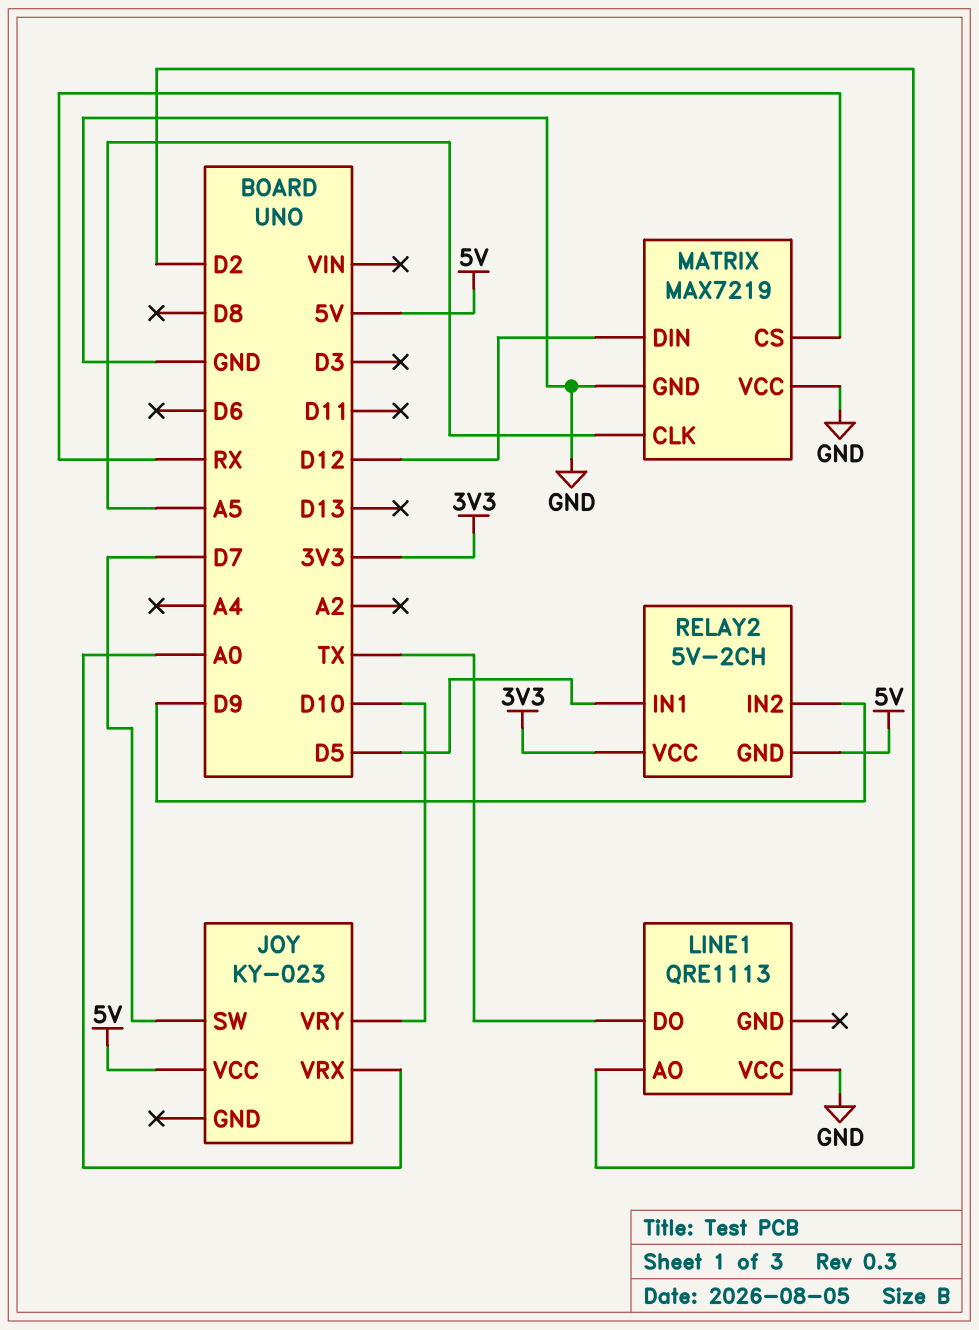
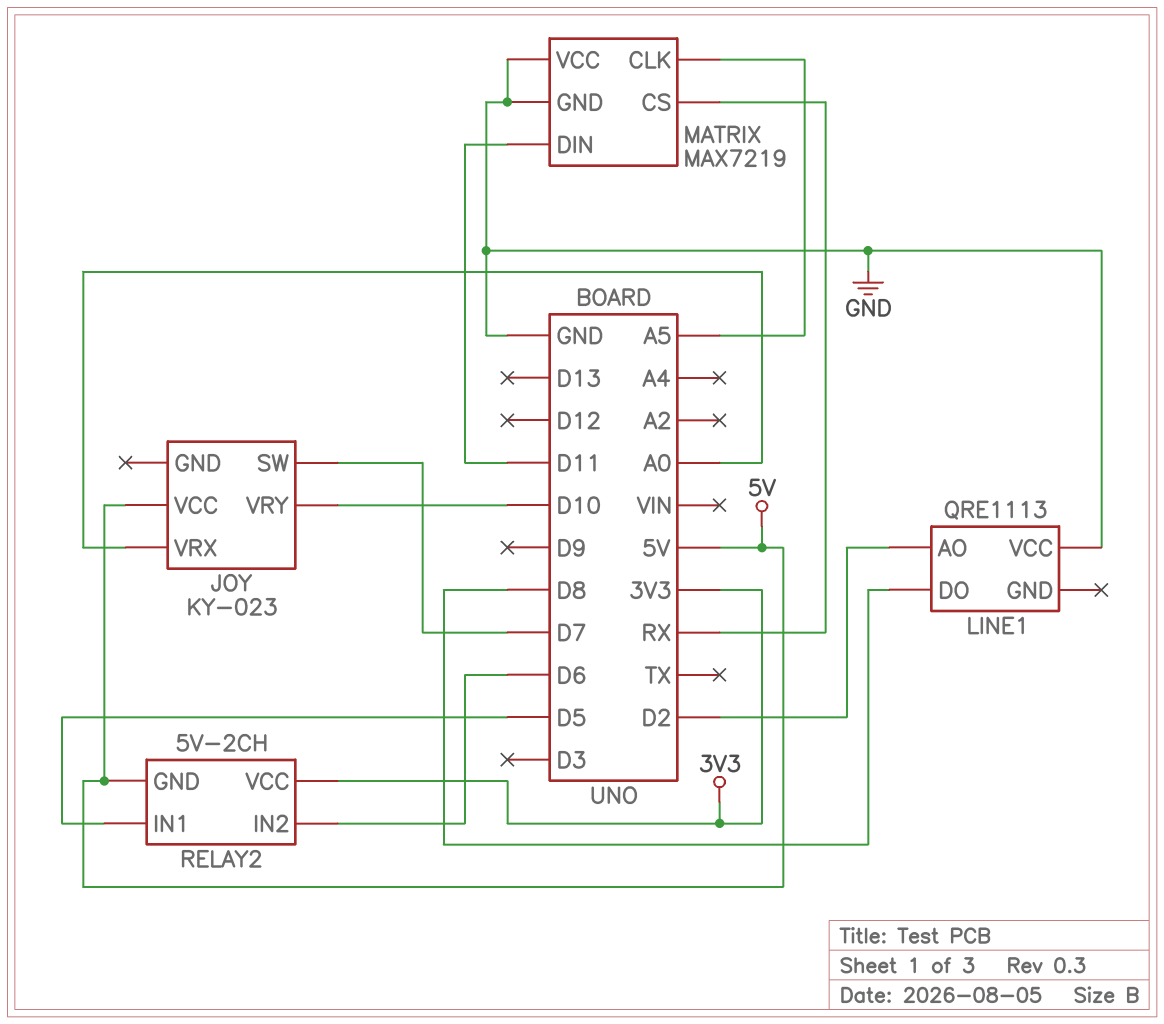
LINE1 pin DO: TX -> D8
MATRIX pin DIN: D12 -> D11
RELAY2 pin IN2: D9 -> D6

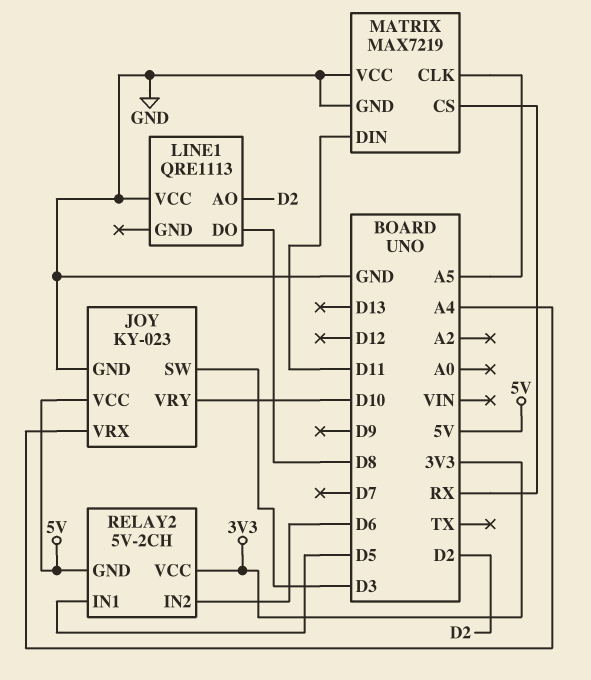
JOY pin GND: none -> GND
JOY pin SW: D7 -> D3
JOY pin VRX: A0 -> A4

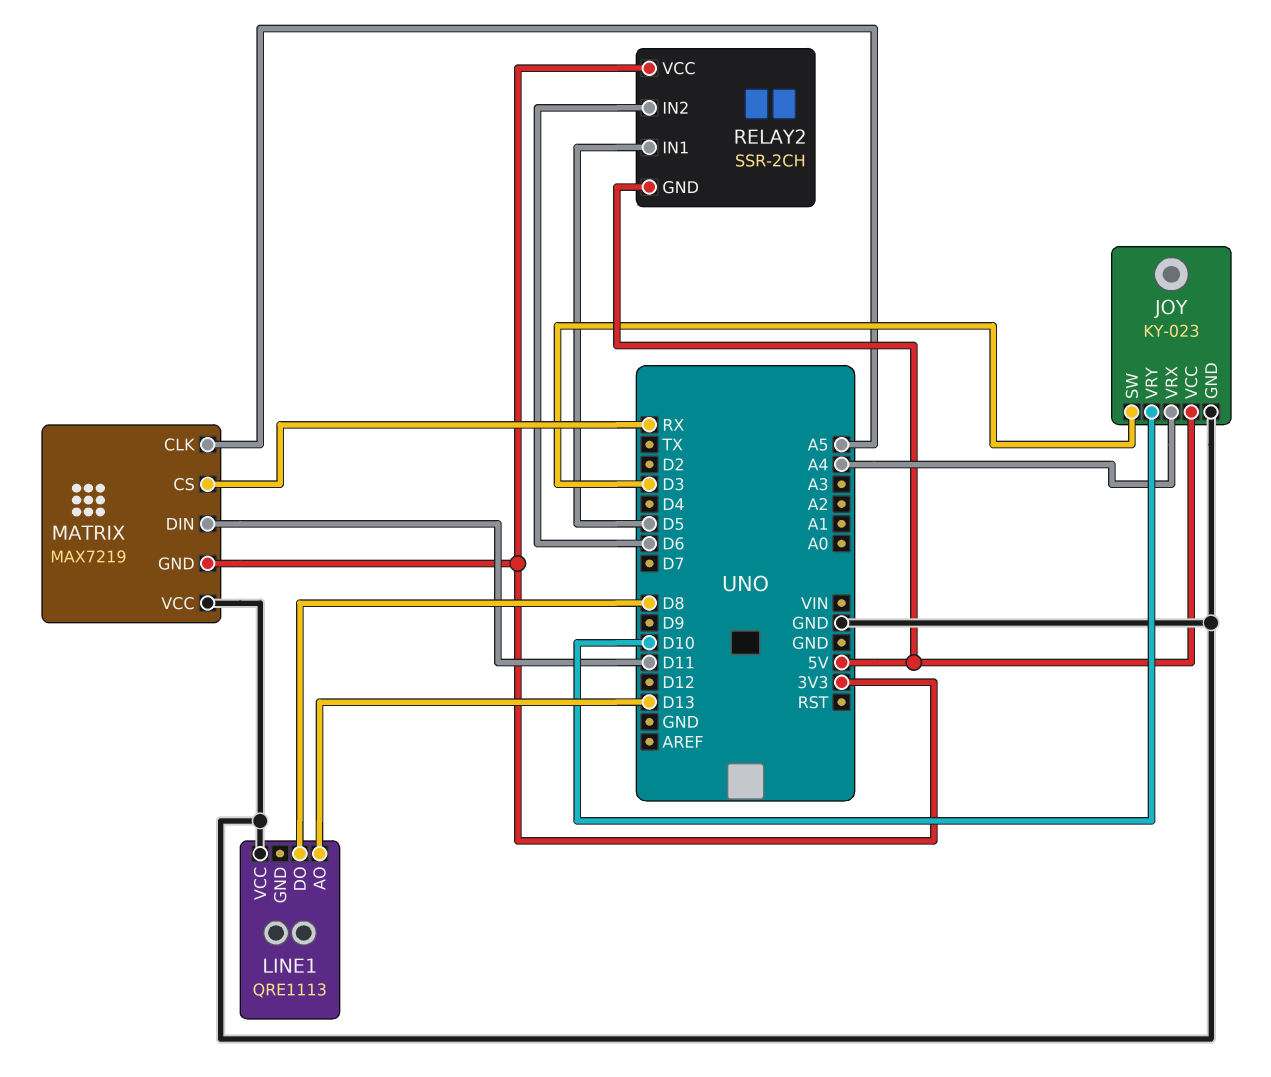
LINE1 pin AO: D2 -> D13
MATRIX pin GND: GND -> 3V3
RELAY2: 5V-2CH -> SSR-2CH

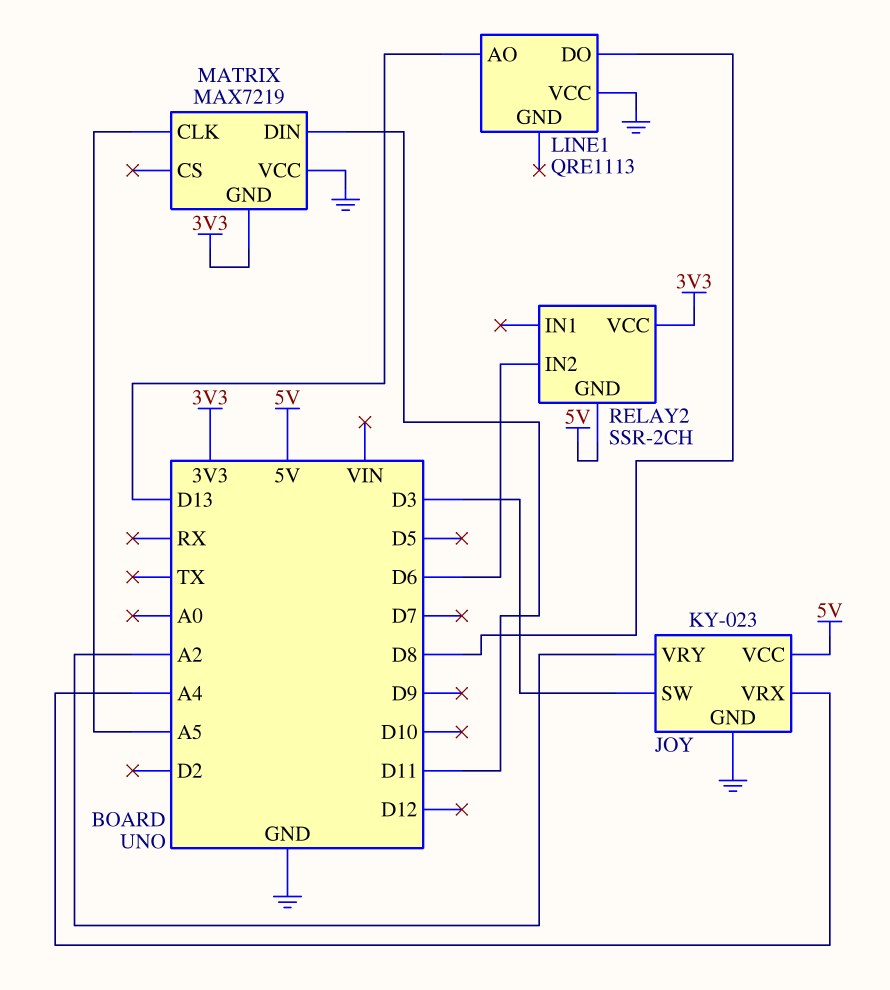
JOY pin VRY: D10 -> A2
MATRIX pin CS: RX -> none
RELAY2 pin IN1: D5 -> none

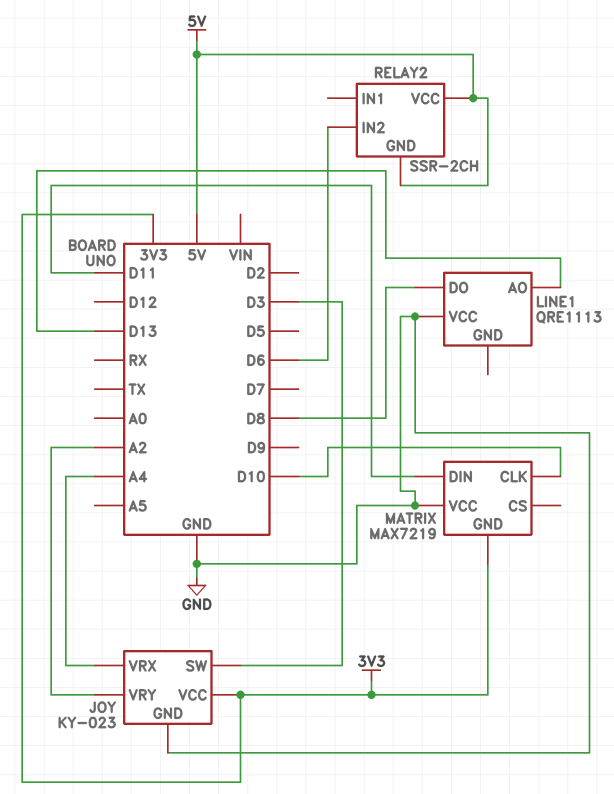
JOY pin VCC: 5V -> 3V3
MATRIX pin CLK: A5 -> D10
RELAY2 pin VCC: 3V3 -> 5V

